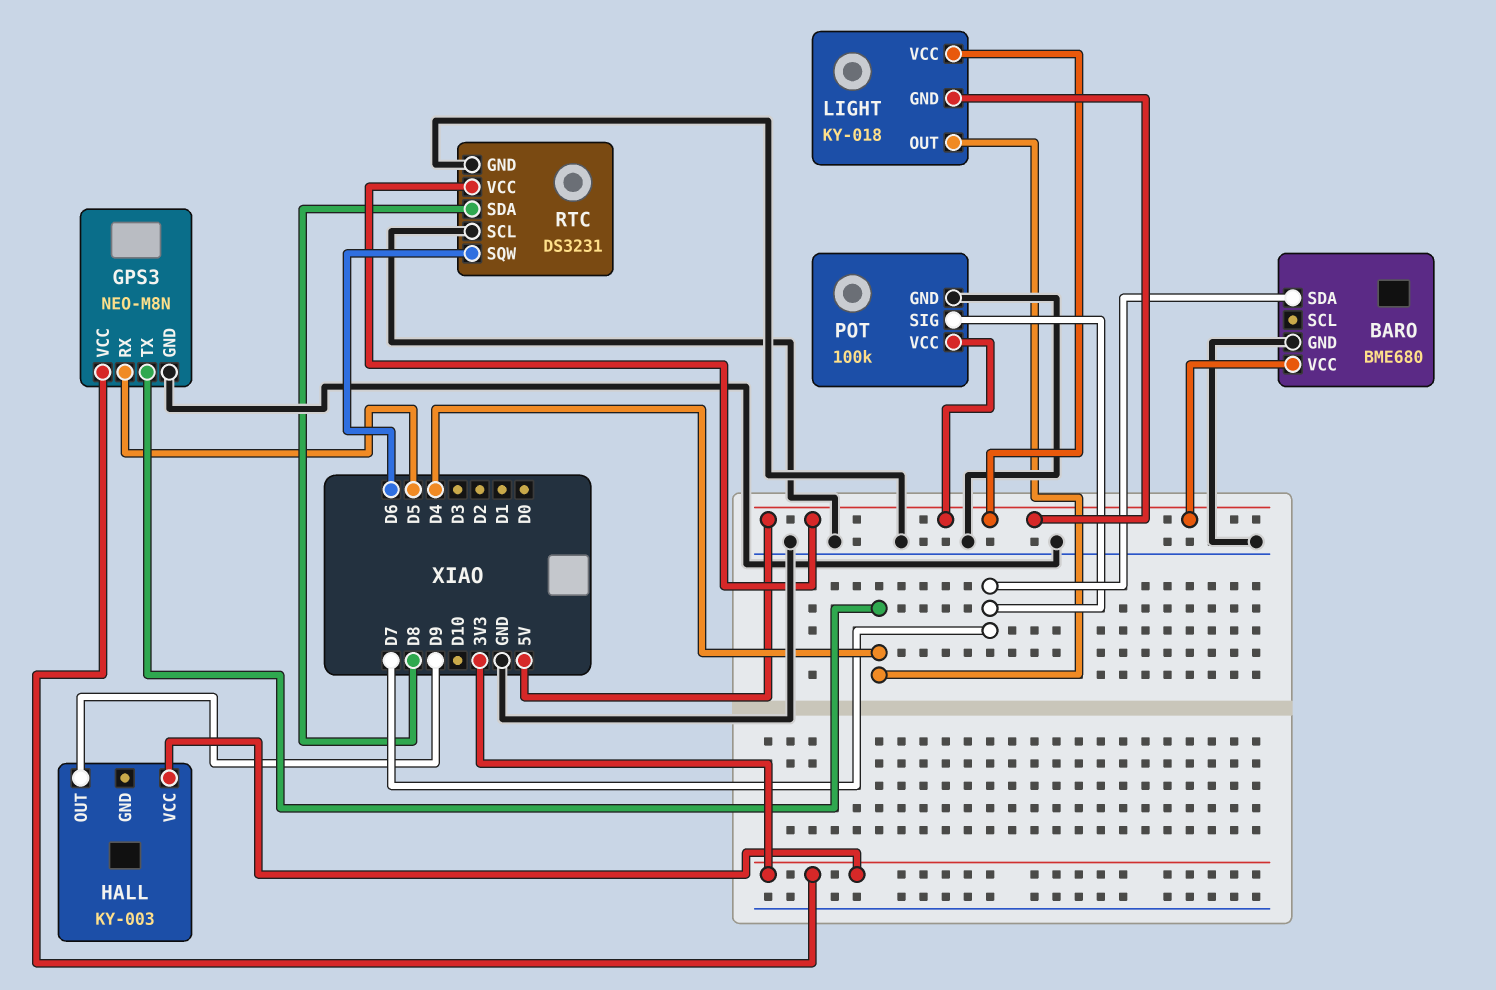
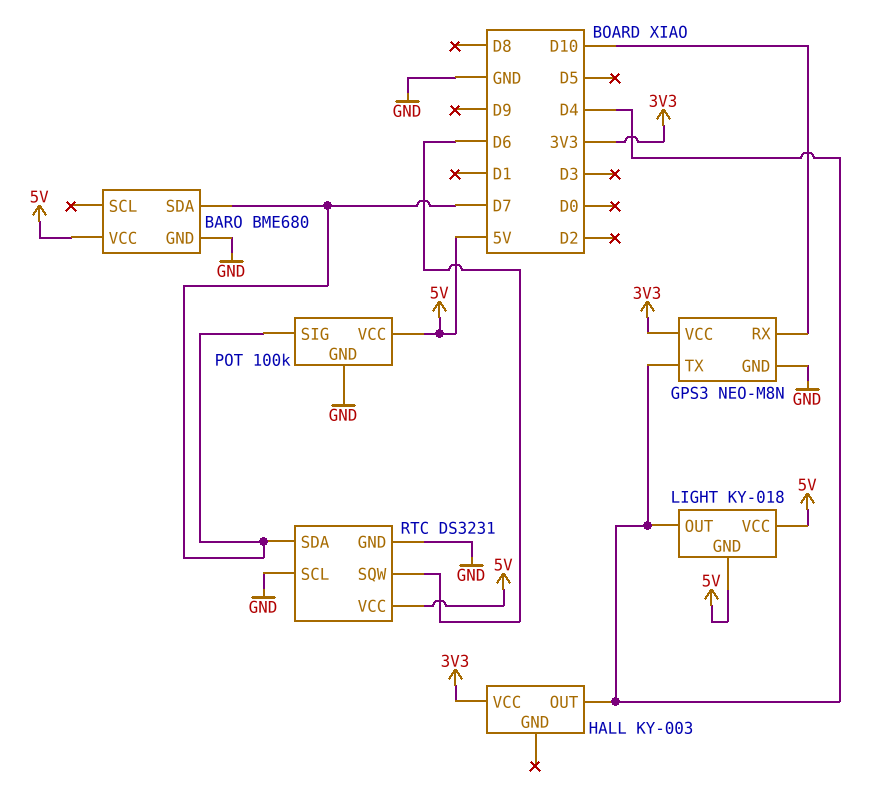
GPS3 pin RX: D5 -> D10
HALL pin OUT: D9 -> D4
RTC pin SDA: D8 -> D7

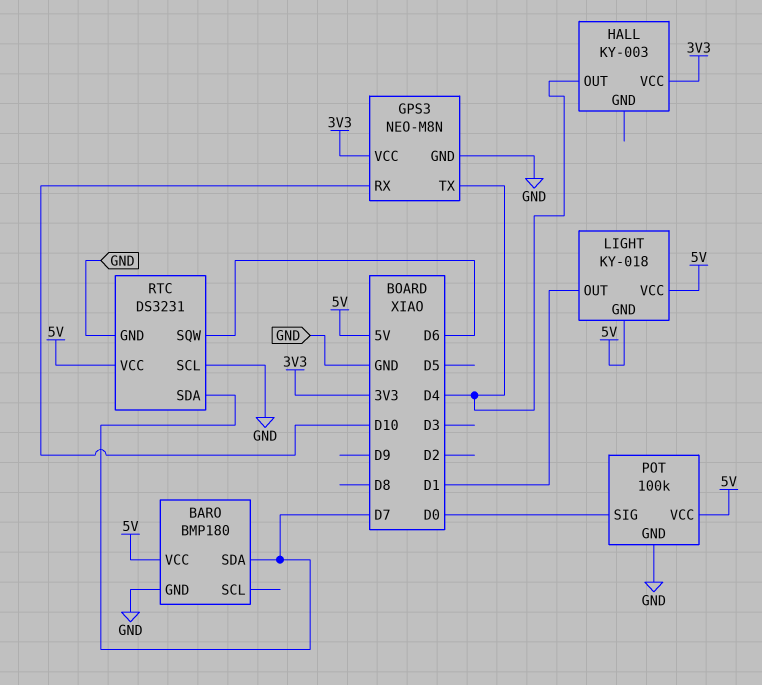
BARO: BME680 -> BMP180
LIGHT pin OUT: D4 -> D1
POT pin SIG: D7 -> D0

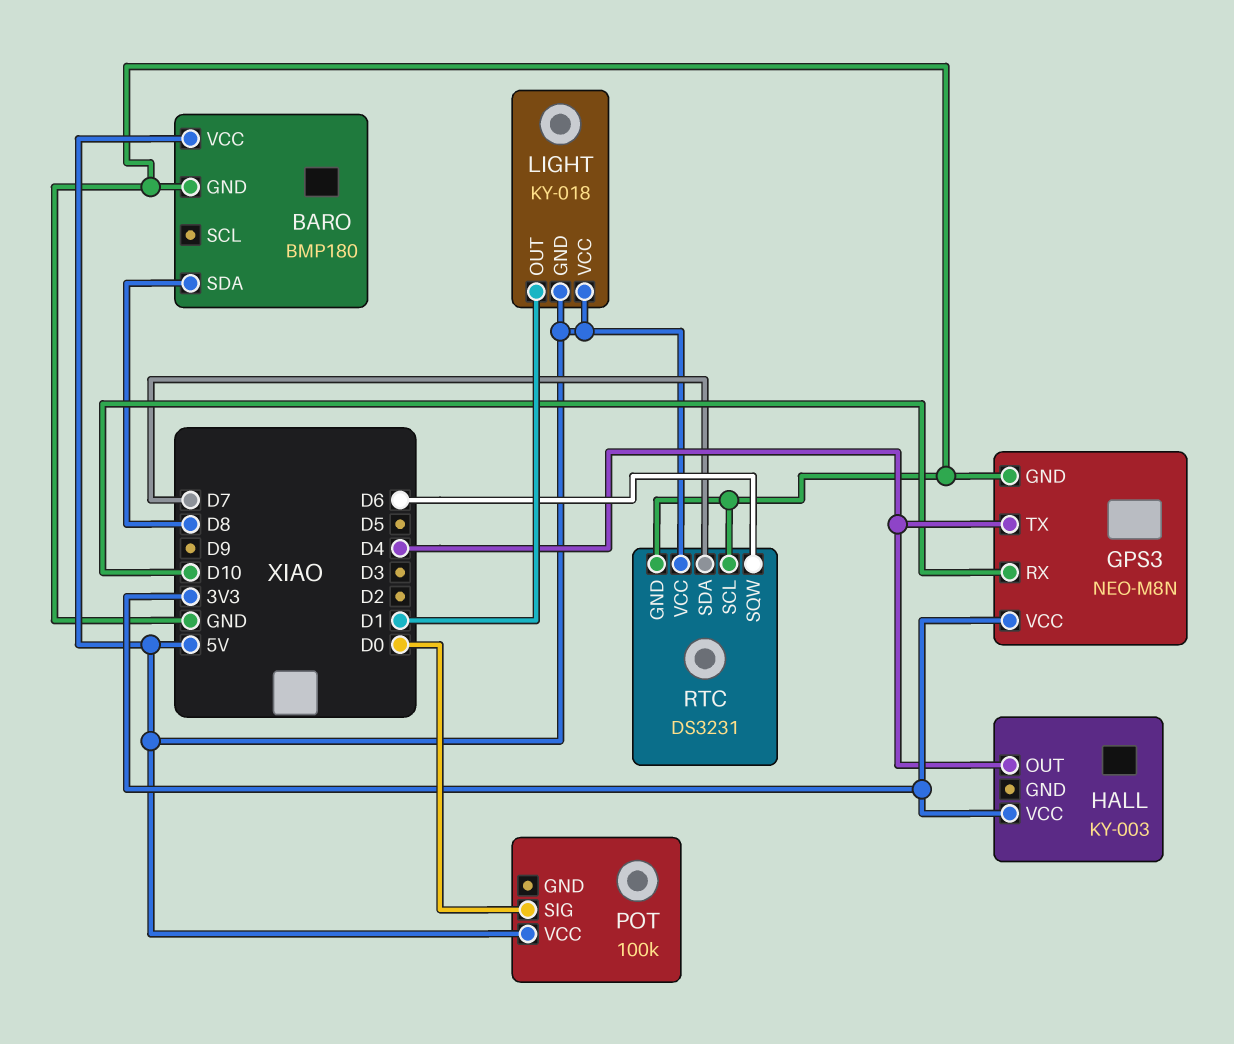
BARO pin SDA: D7 -> D8
POT pin GND: GND -> none

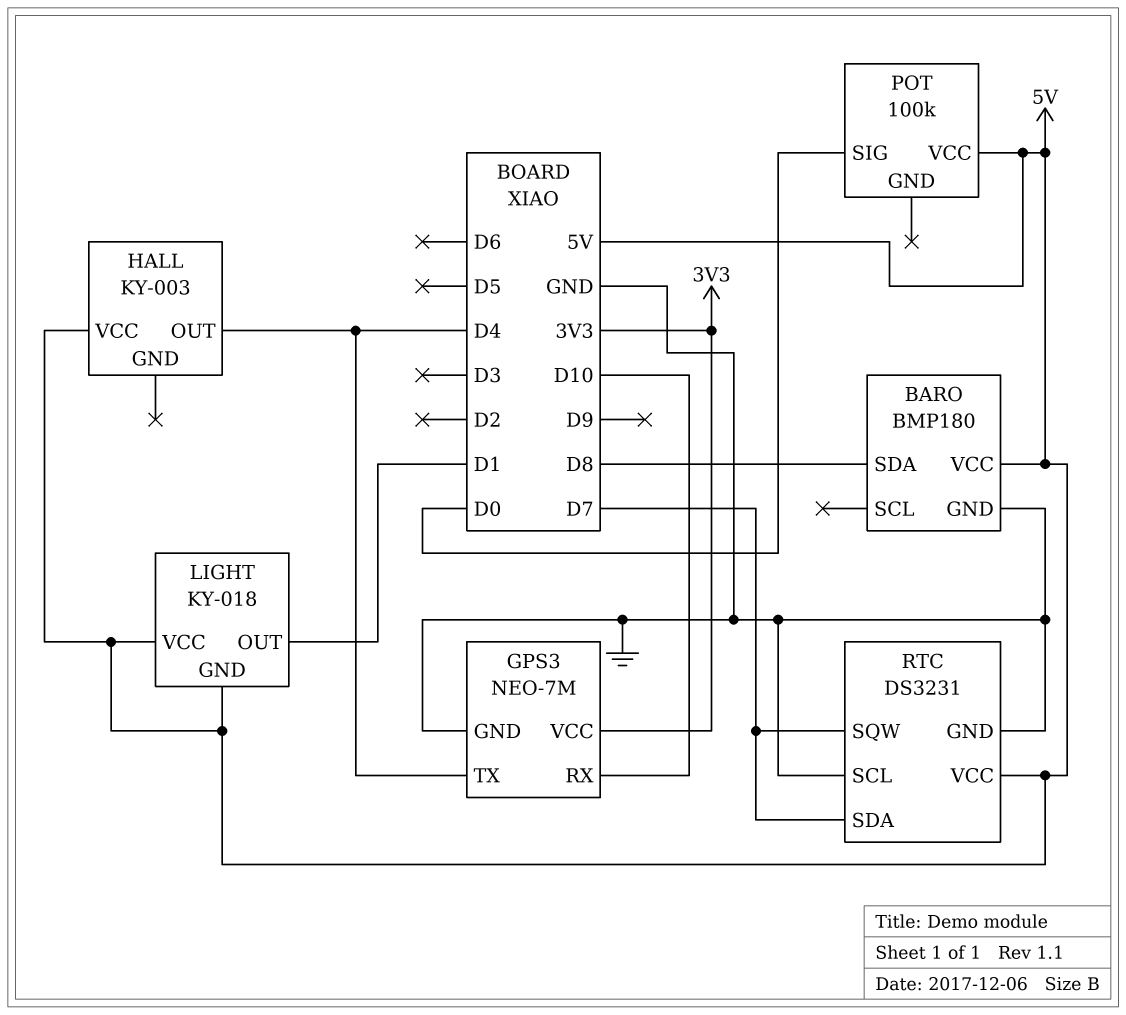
GPS3: NEO-M8N -> NEO-7M
HALL pin VCC: 3V3 -> 5V
RTC pin SQW: D6 -> D7

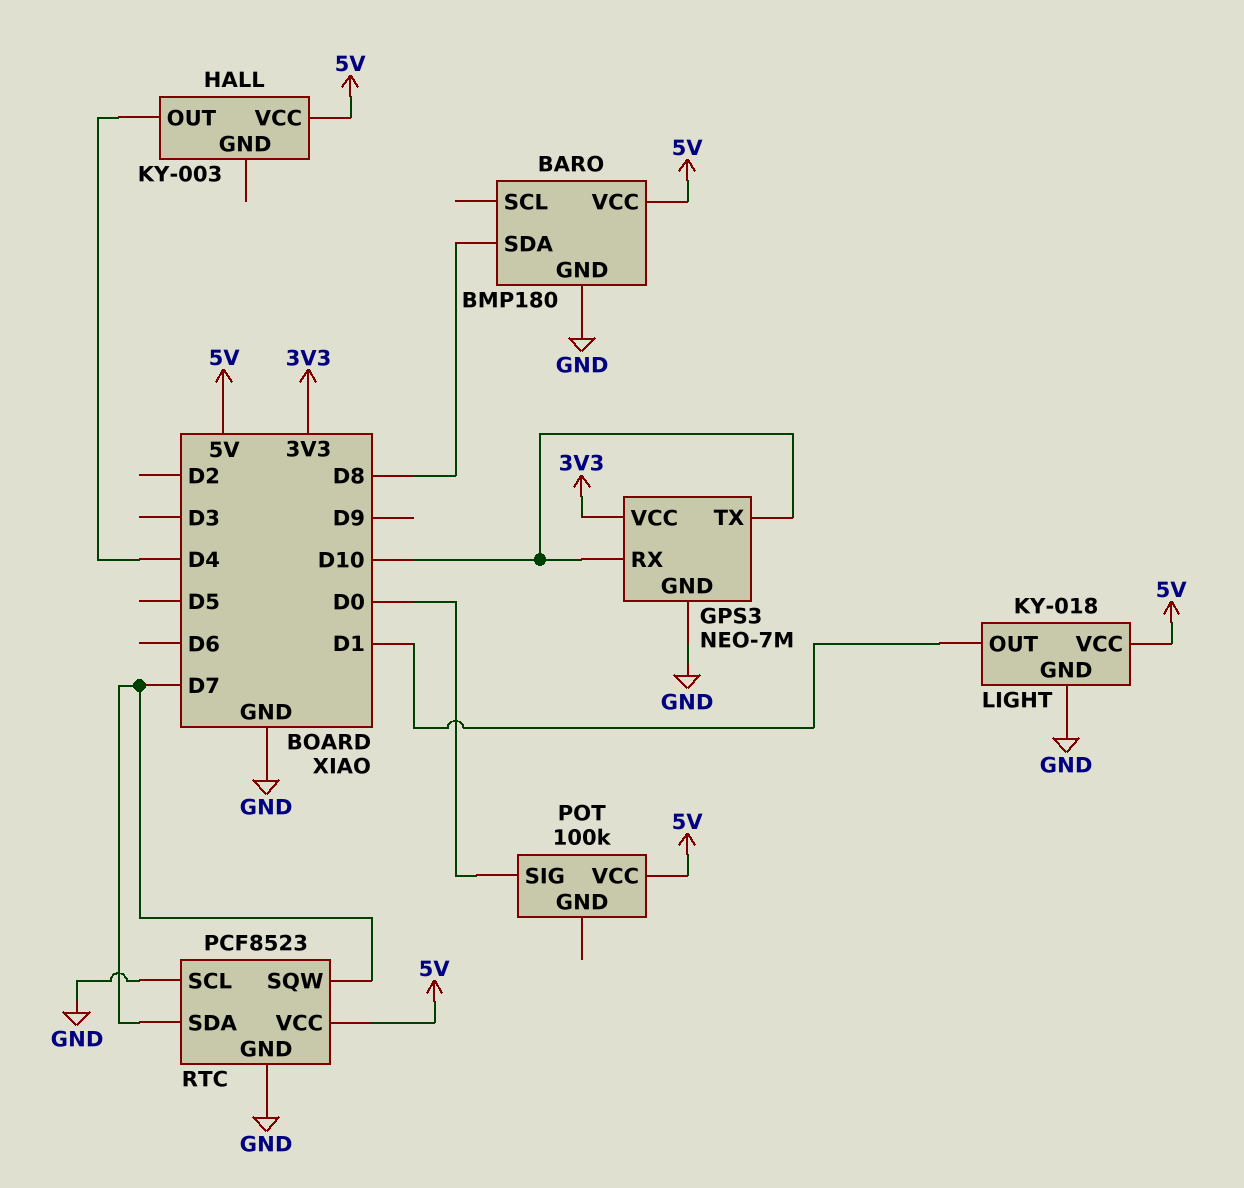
GPS3 pin TX: D4 -> D10
LIGHT pin GND: 5V -> GND
RTC: DS3231 -> PCF8523

